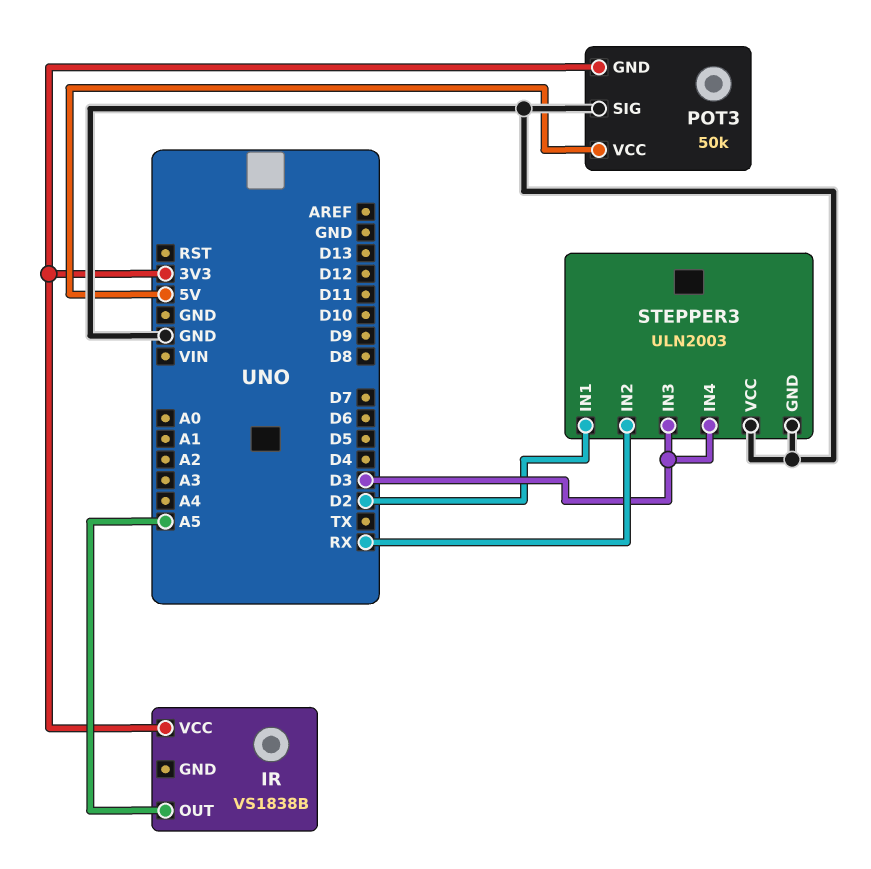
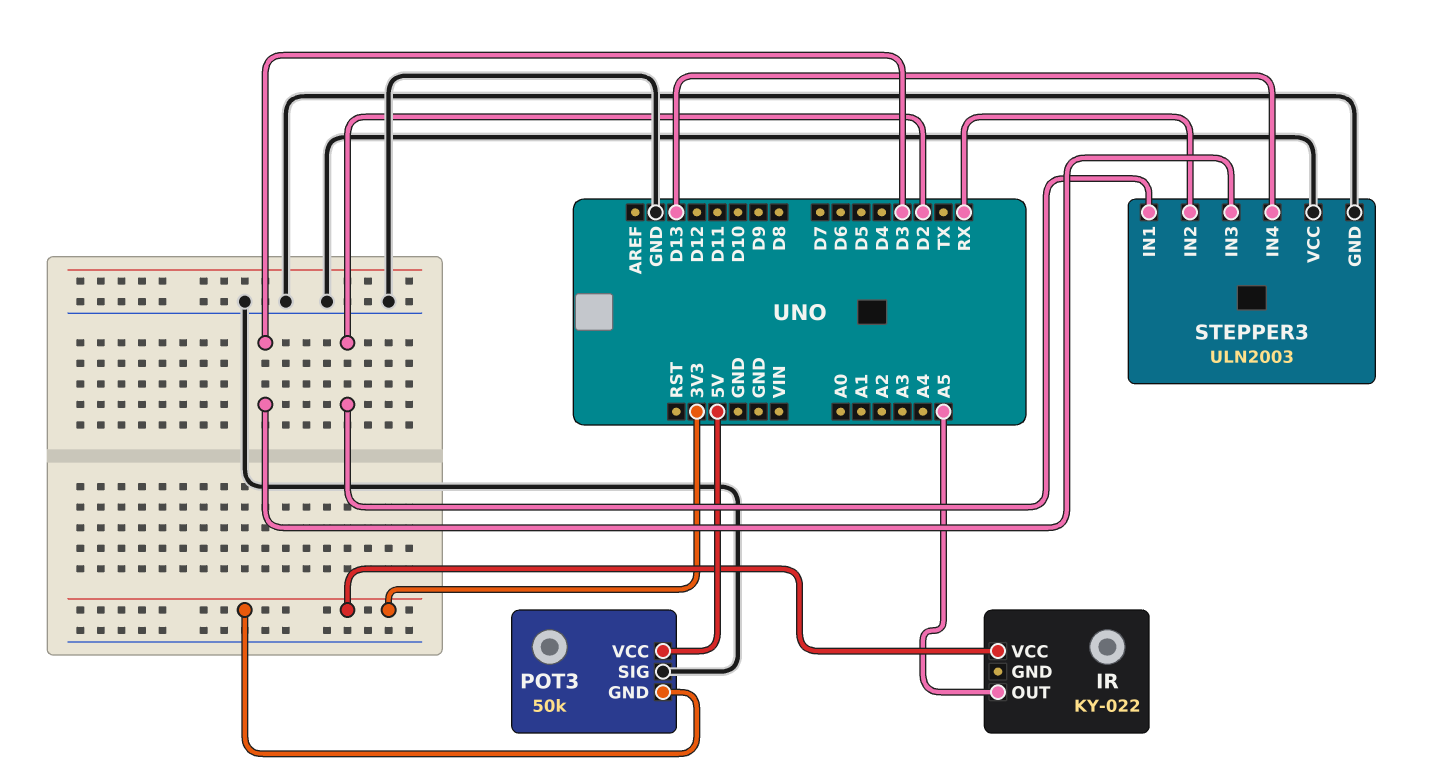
IR: VS1838B -> KY-022
STEPPER3 pin IN4: D3 -> D13

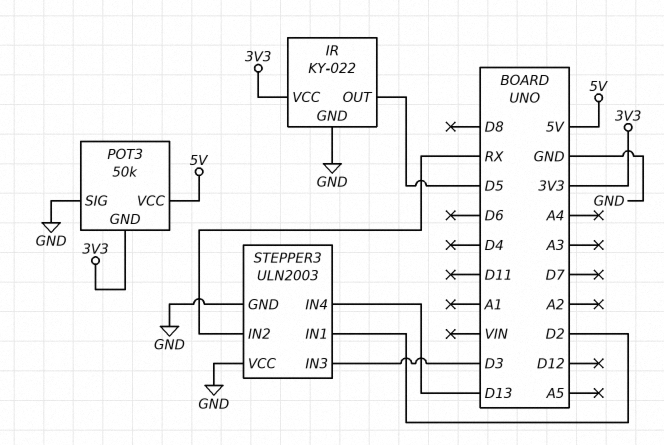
IR pin GND: none -> GND
IR pin OUT: A5 -> D5

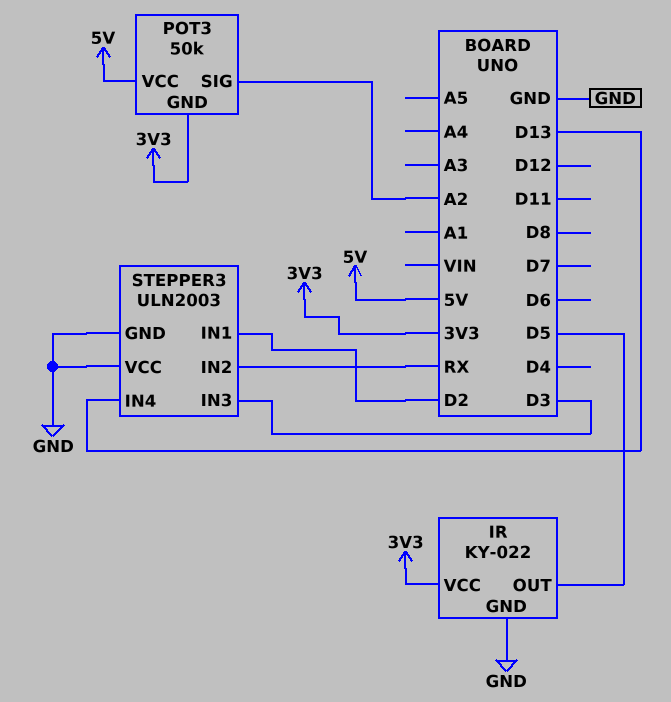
POT3 pin SIG: GND -> A2

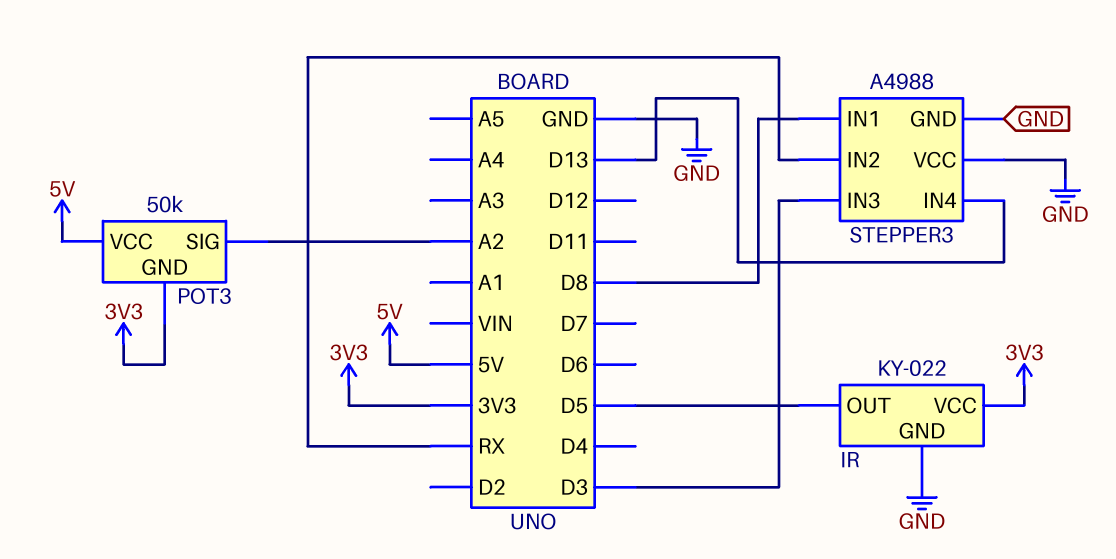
STEPPER3: ULN2003 -> A4988
STEPPER3 pin IN1: D2 -> D8

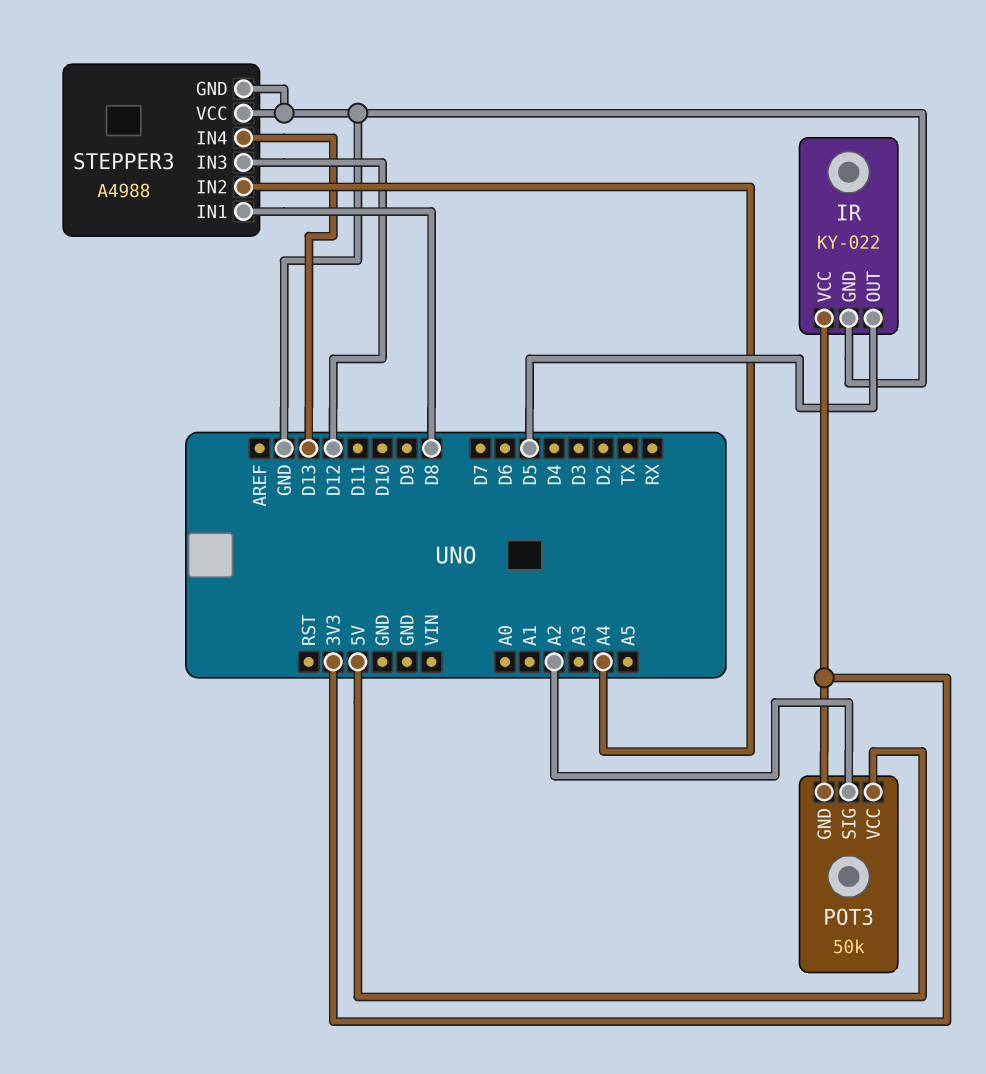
STEPPER3 pin IN2: RX -> A4
STEPPER3 pin IN3: D3 -> D12

